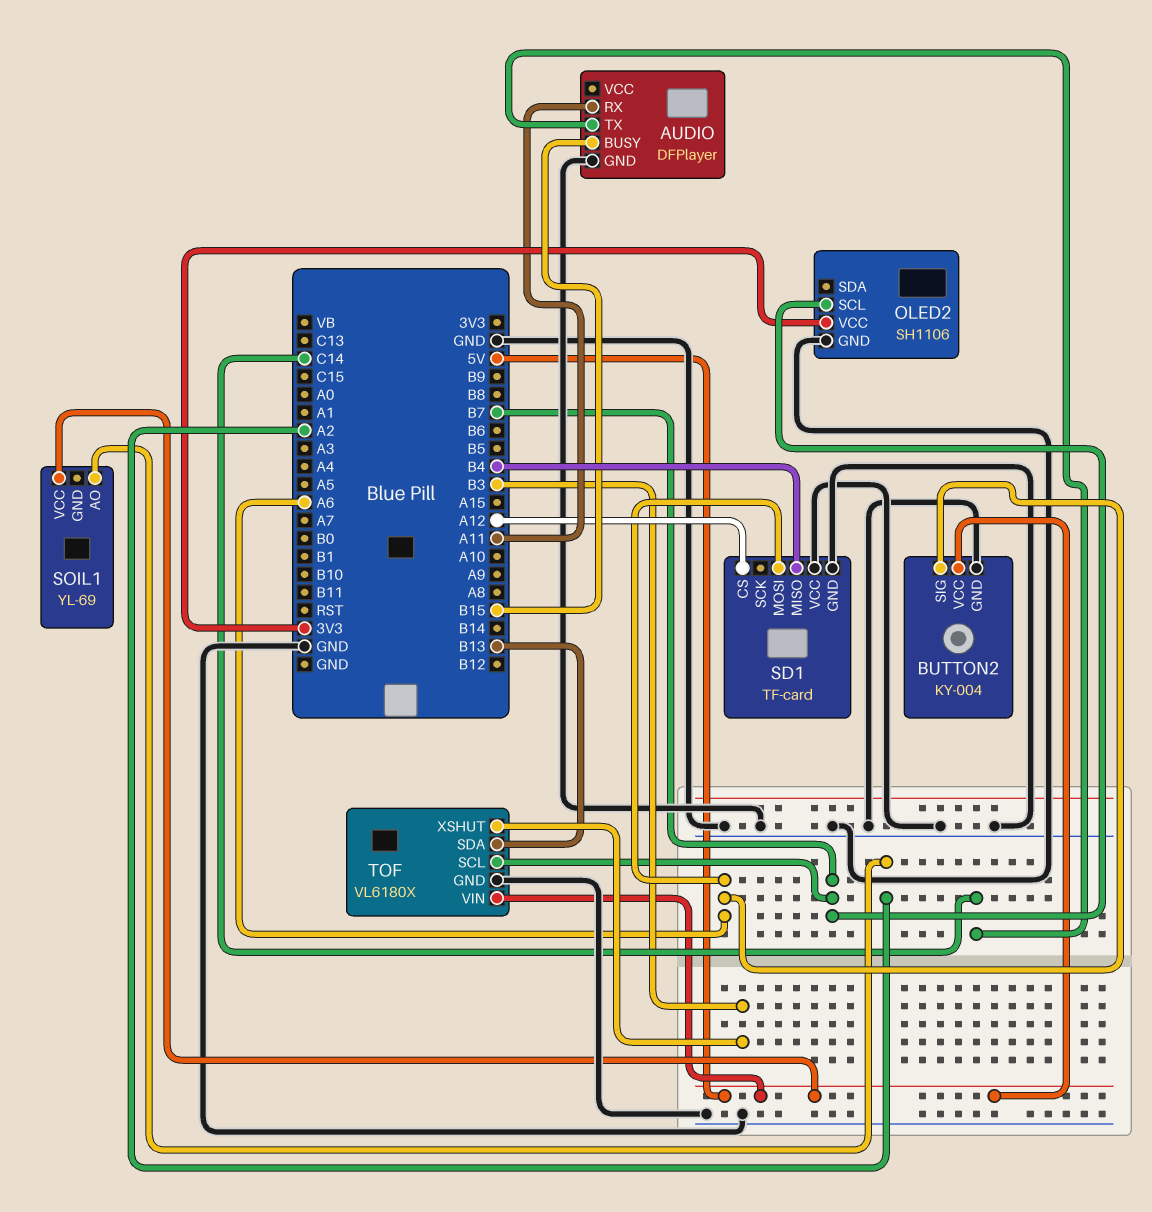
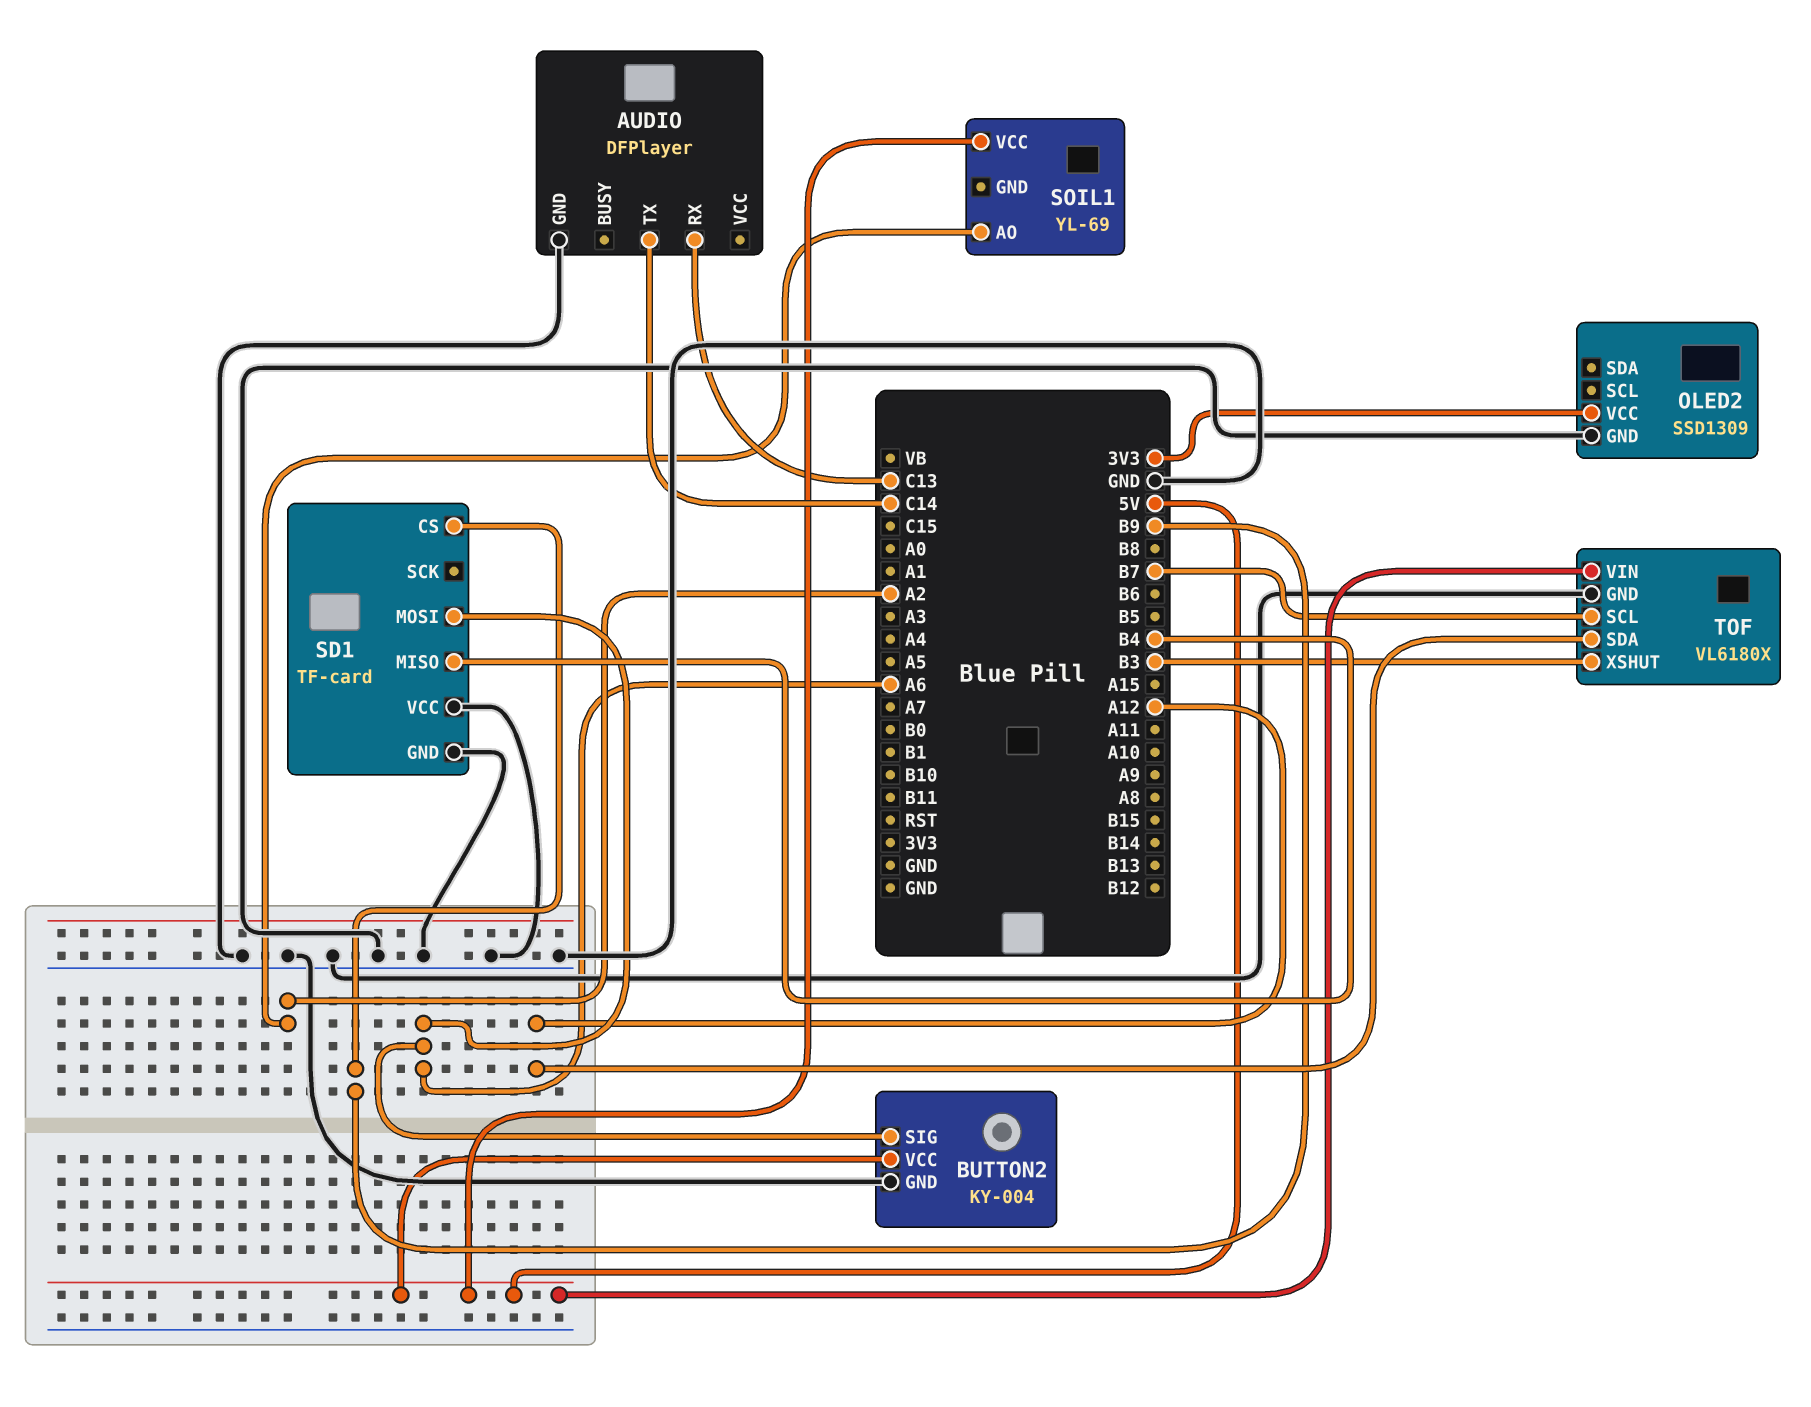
AUDIO pin BUSY: B15 -> none
AUDIO pin RX: A11 -> C13
OLED2: SH1106 -> SSD1309
OLED2 pin SCL: B7 -> none
SD1 pin CS: A12 -> B9
TOF pin SDA: B13 -> A12

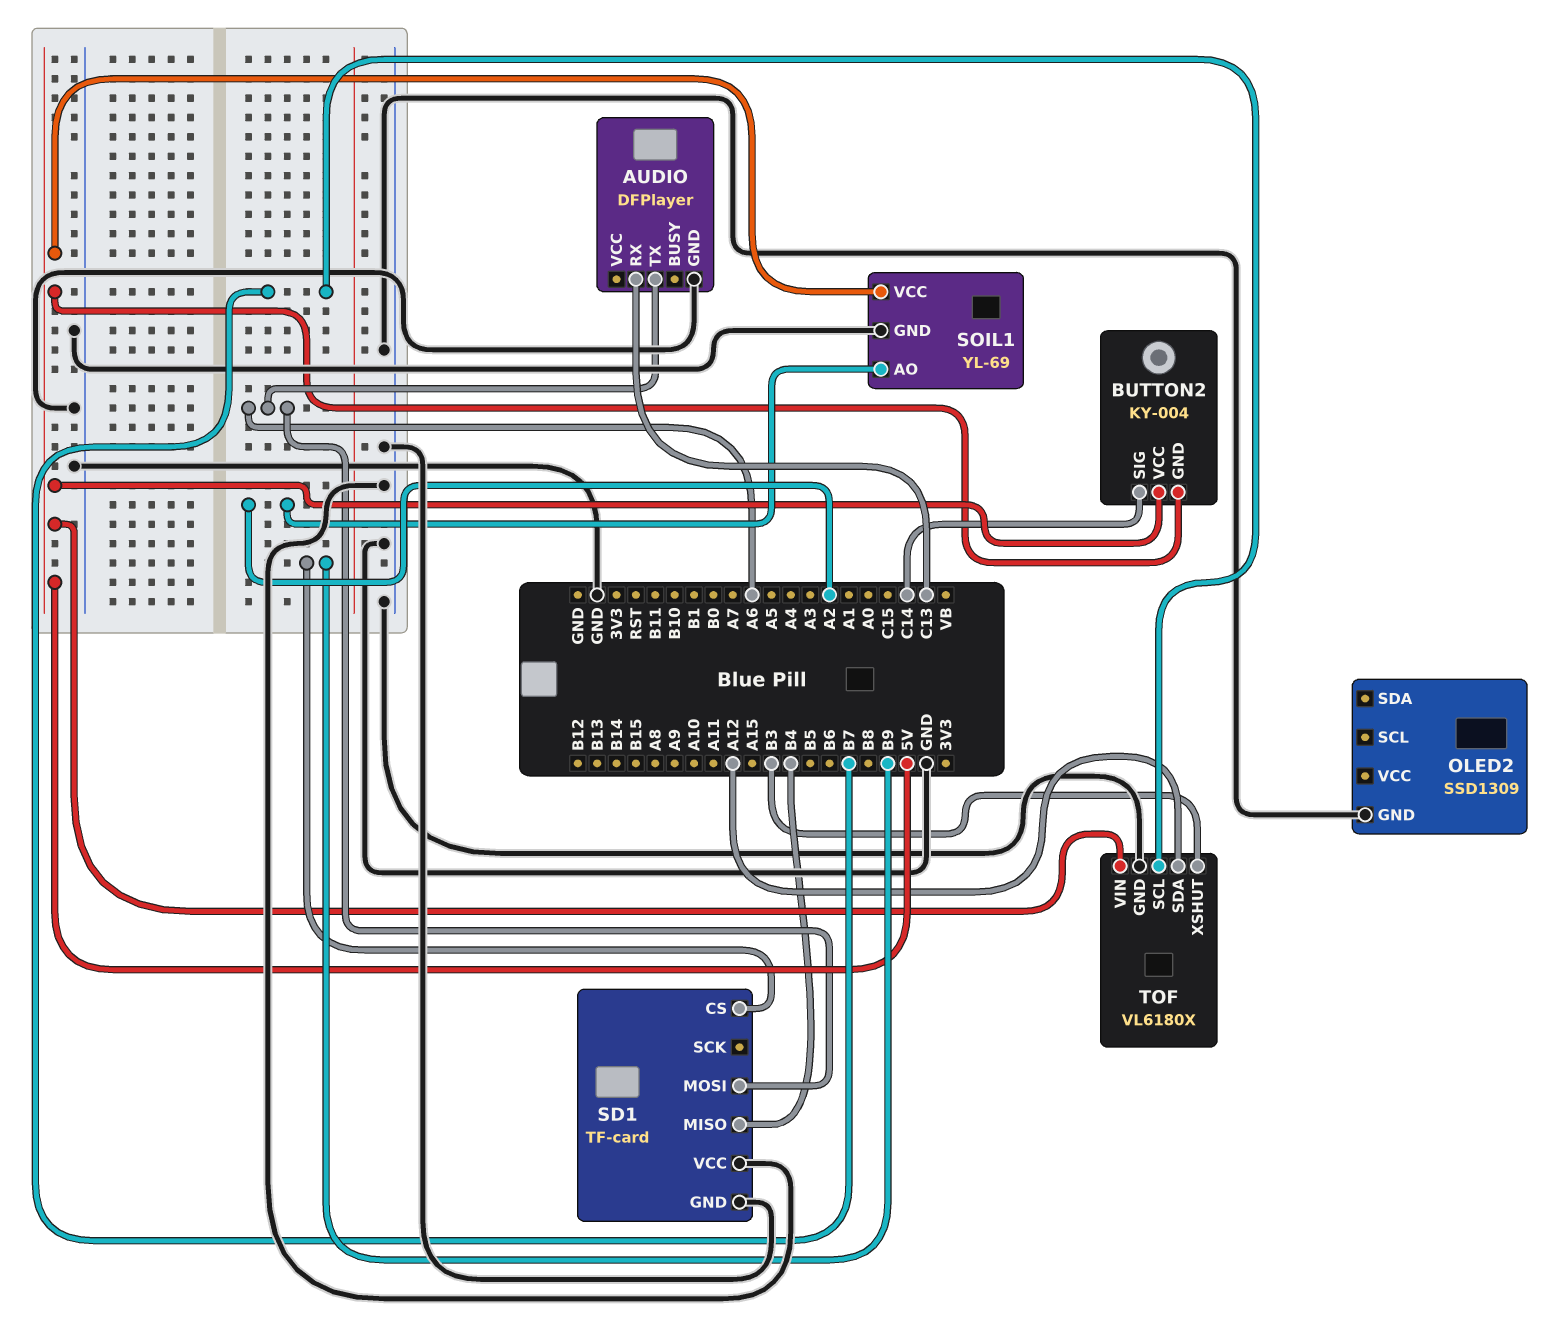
AUDIO pin TX: C14 -> A6
BUTTON2 pin GND: GND -> 5V
BUTTON2 pin SIG: A6 -> C14
OLED2 pin VCC: 3V3 -> none
SOIL1 pin GND: none -> GND

